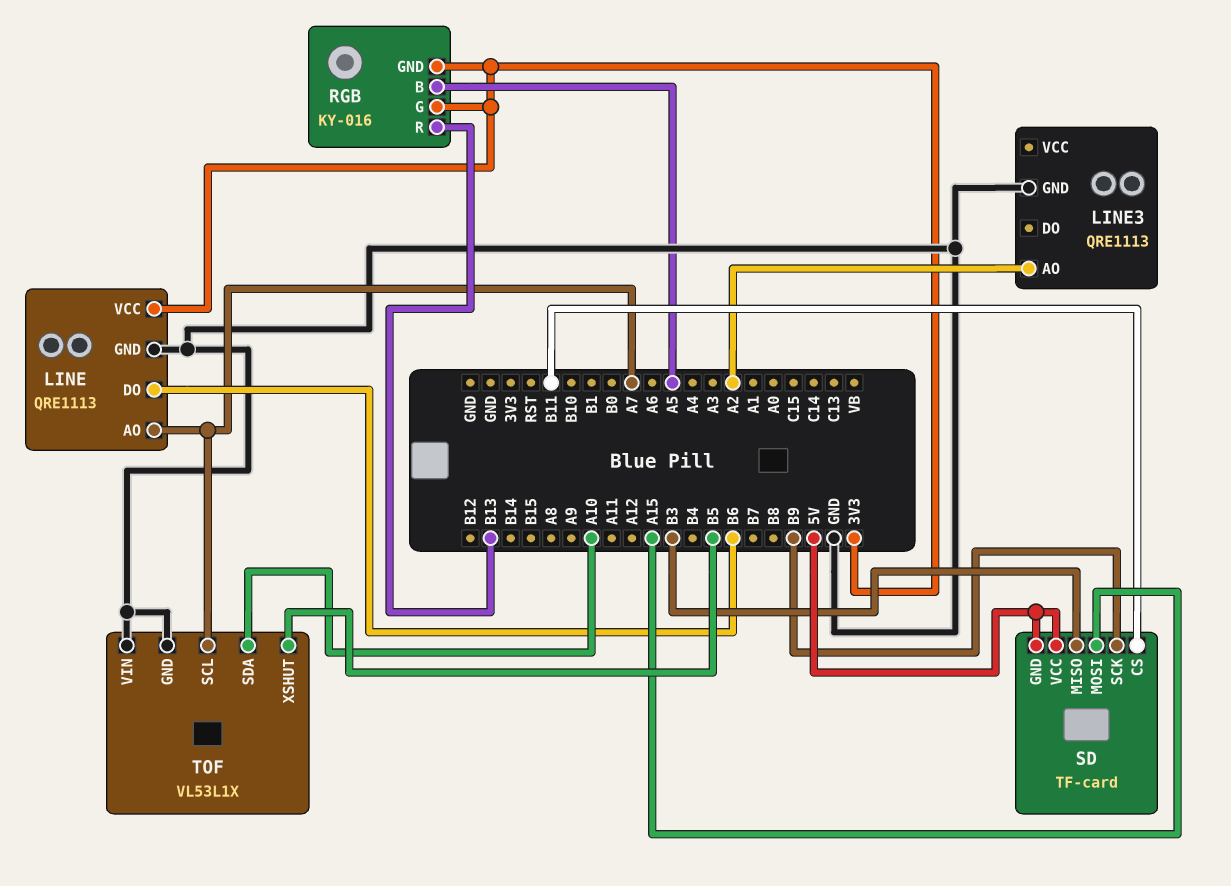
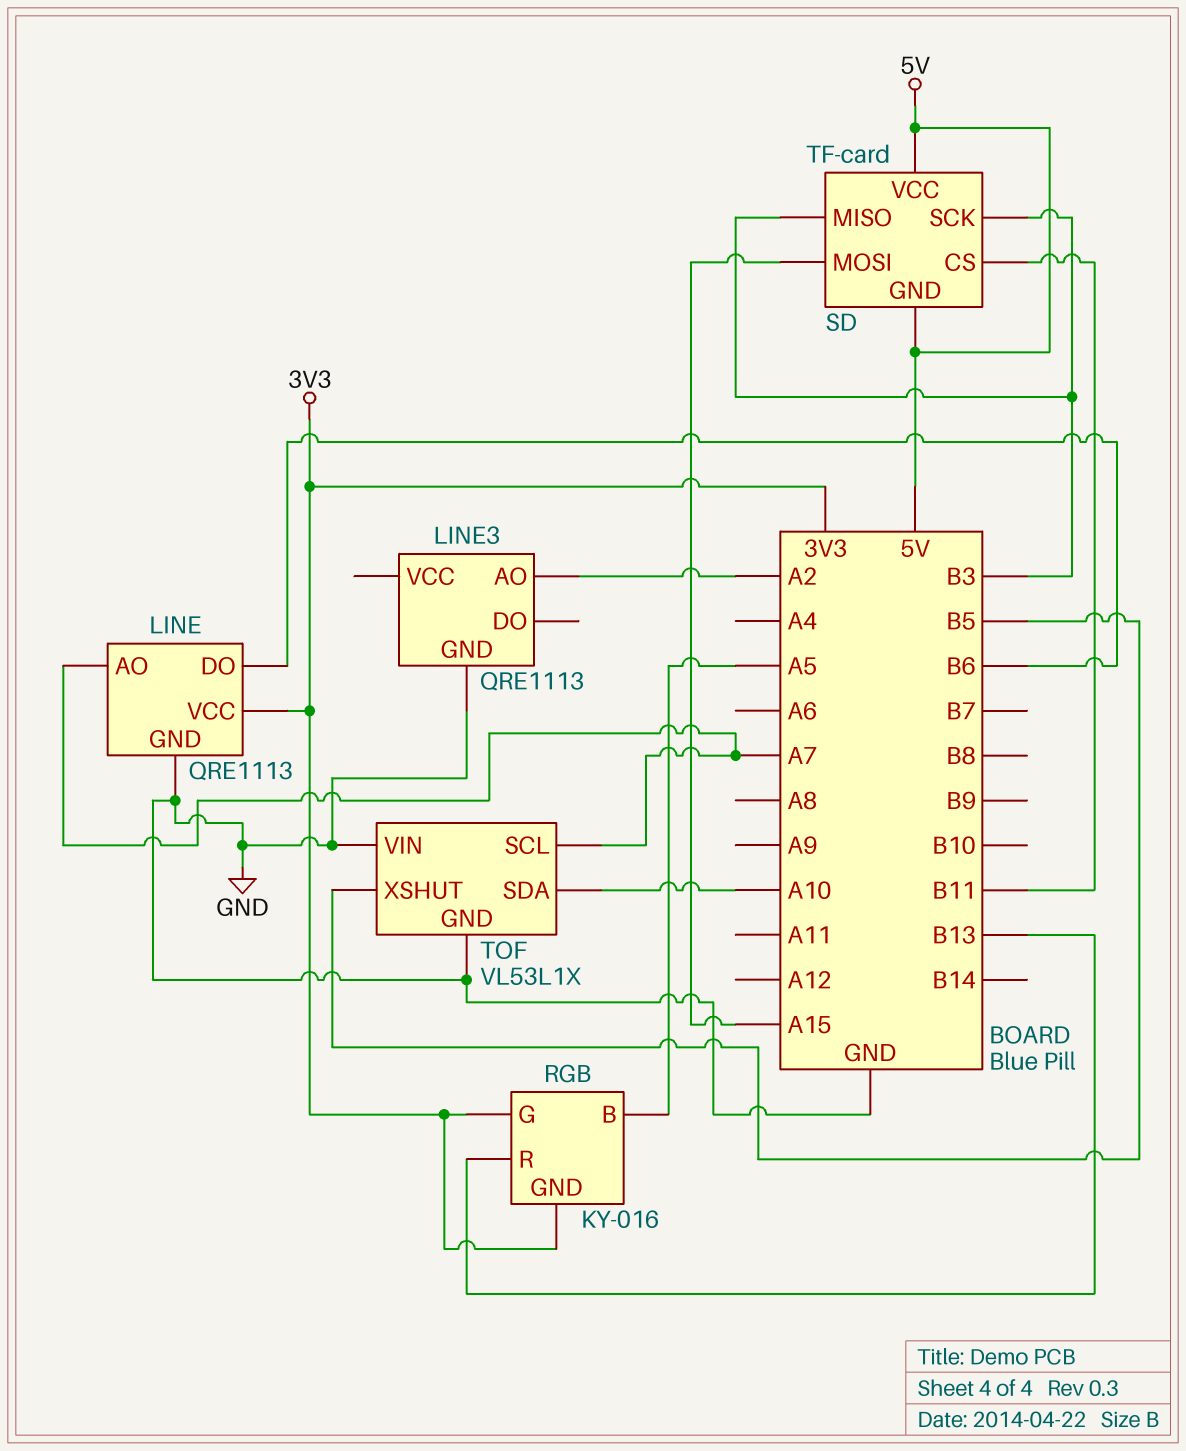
SD pin SCK: B9 -> B3

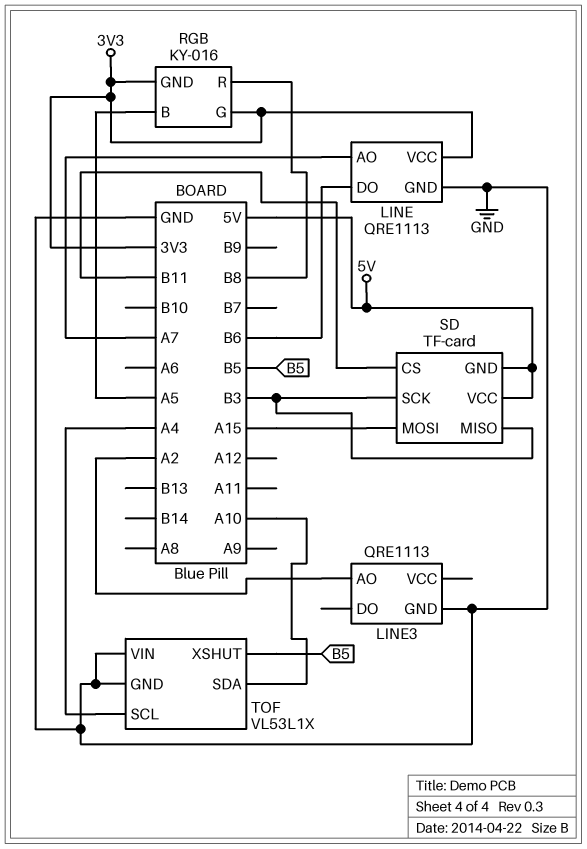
RGB pin R: B13 -> B8
TOF pin SCL: A7 -> A4

